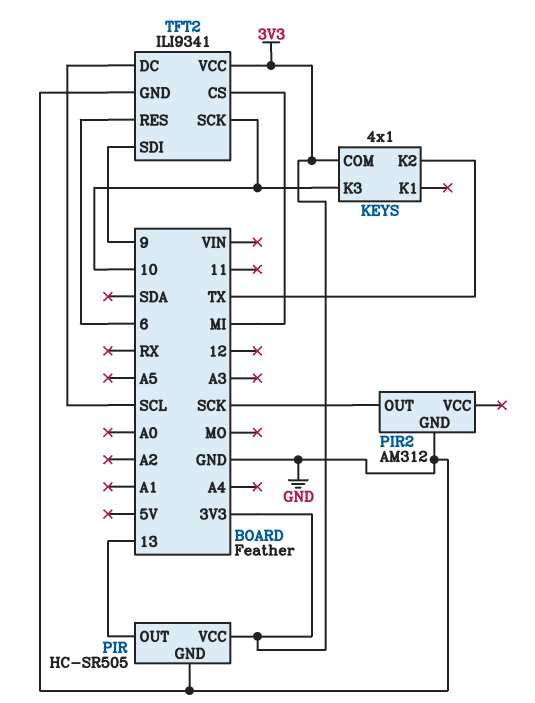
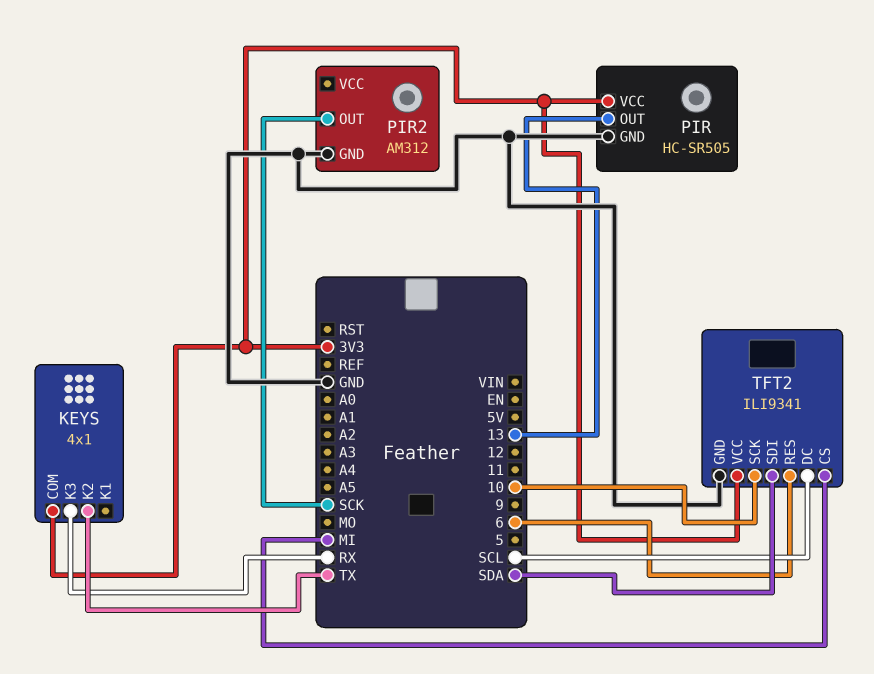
KEYS pin K3: 10 -> RX
TFT2 pin SDI: 9 -> SDA

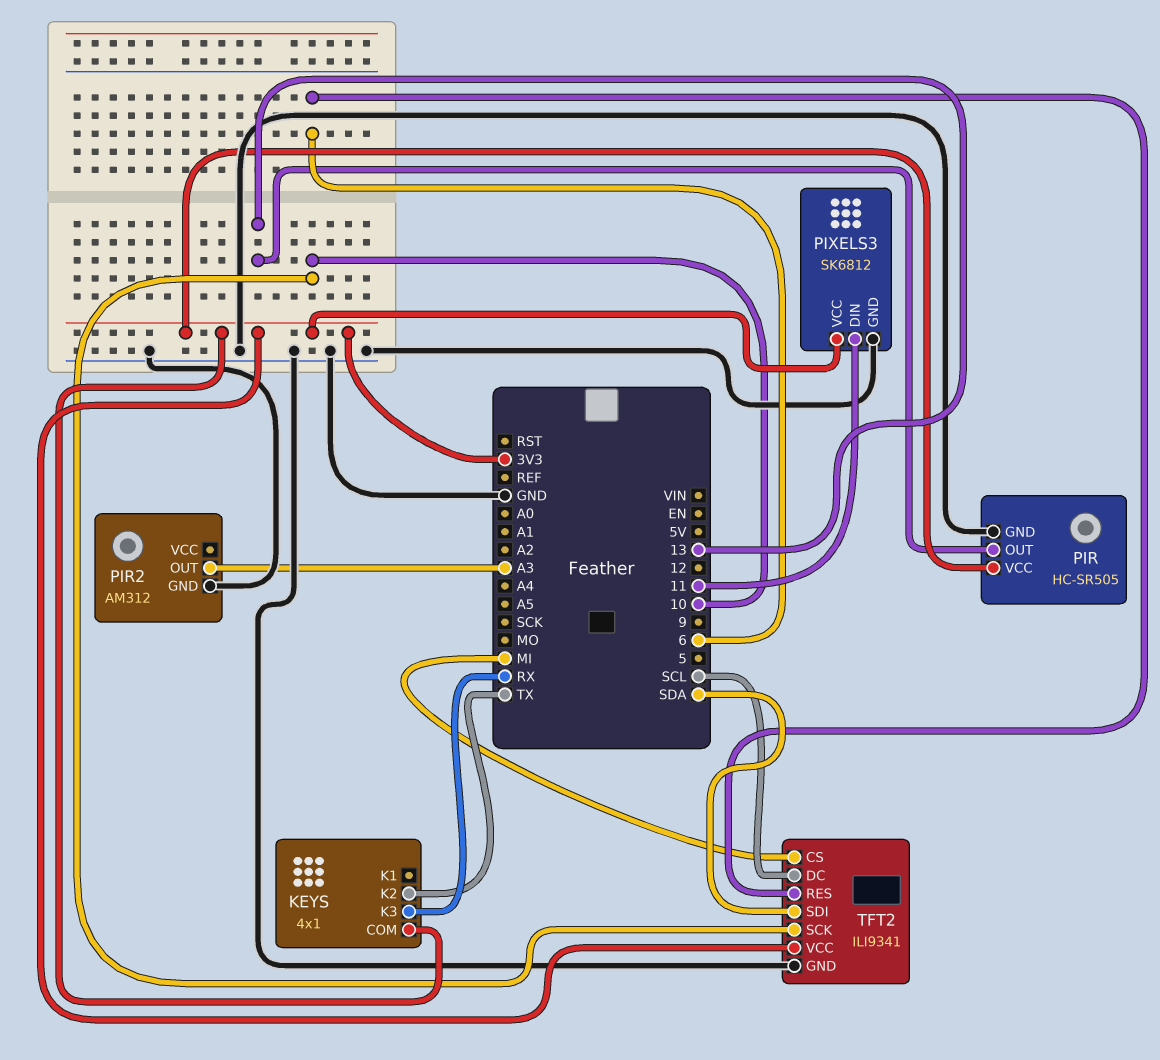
PIR2 pin OUT: SCK -> A3
PIXELS3: none -> SK6812
PIXELS3 pin DIN: none -> 11
PIXELS3 pin GND: none -> GND
PIXELS3 pin VCC: none -> 3V3

